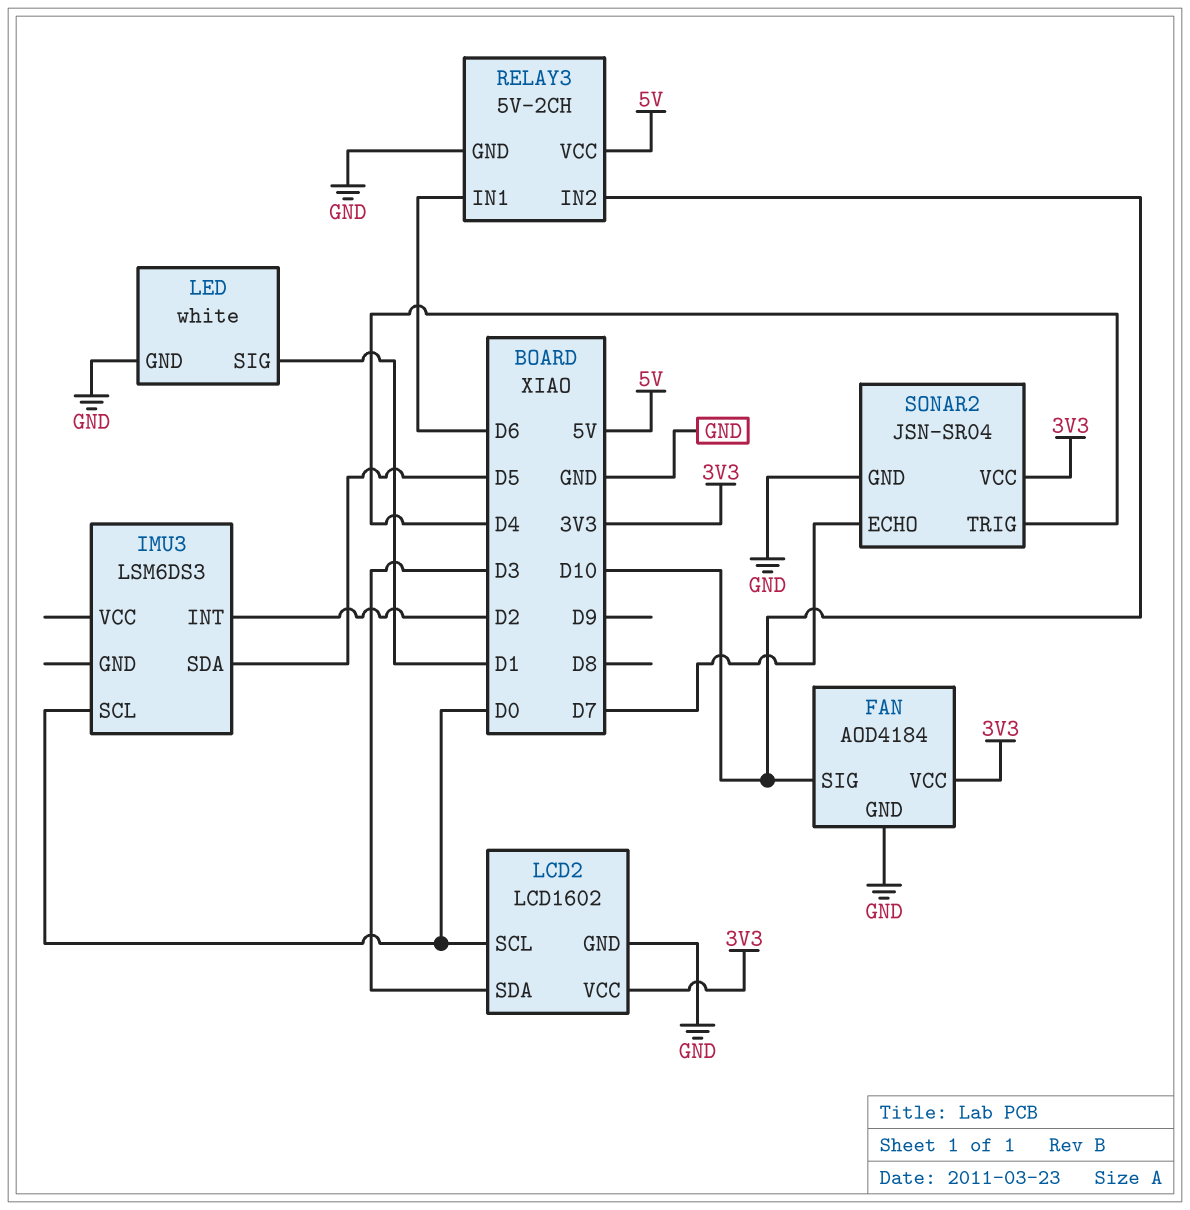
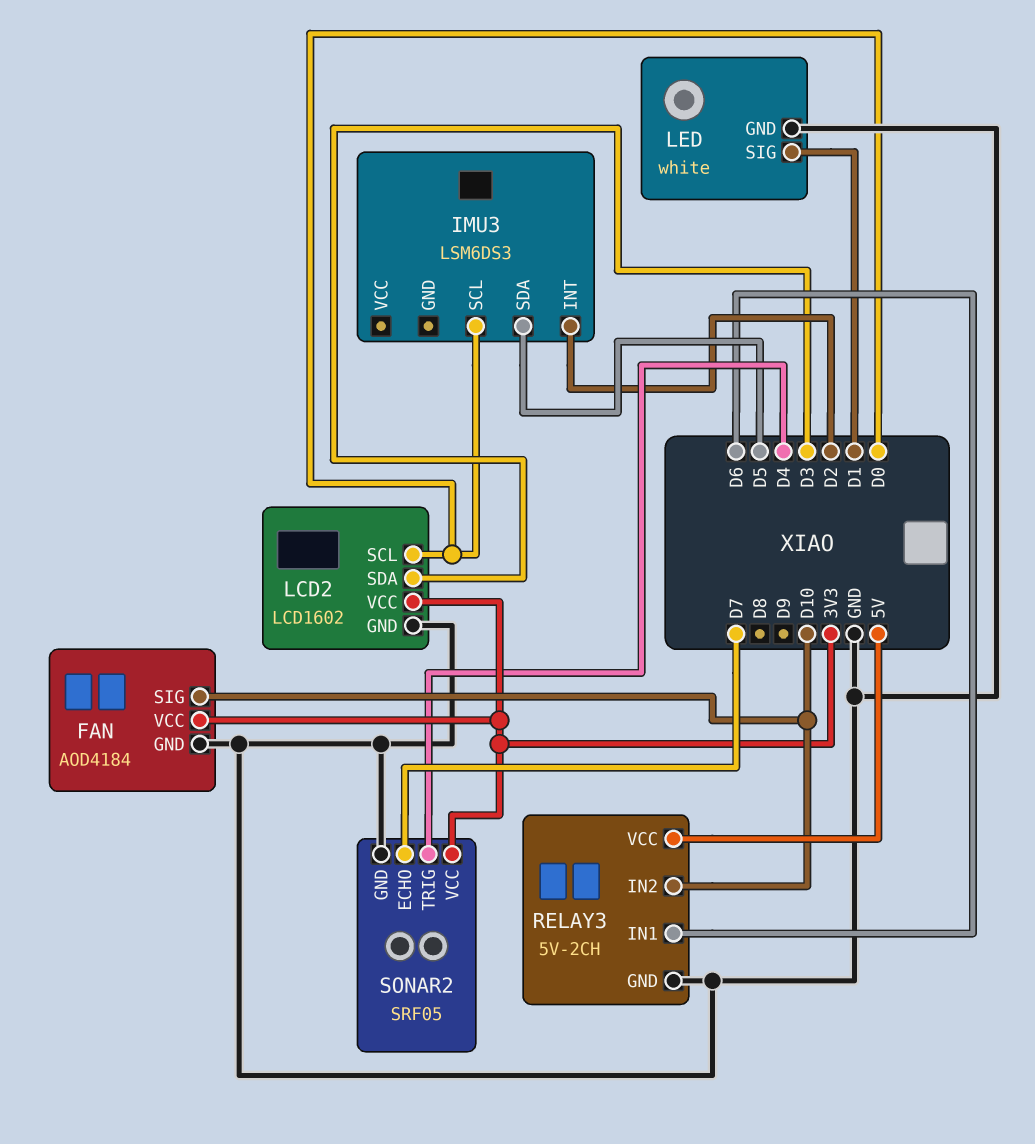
SONAR2: JSN-SR04 -> SRF05

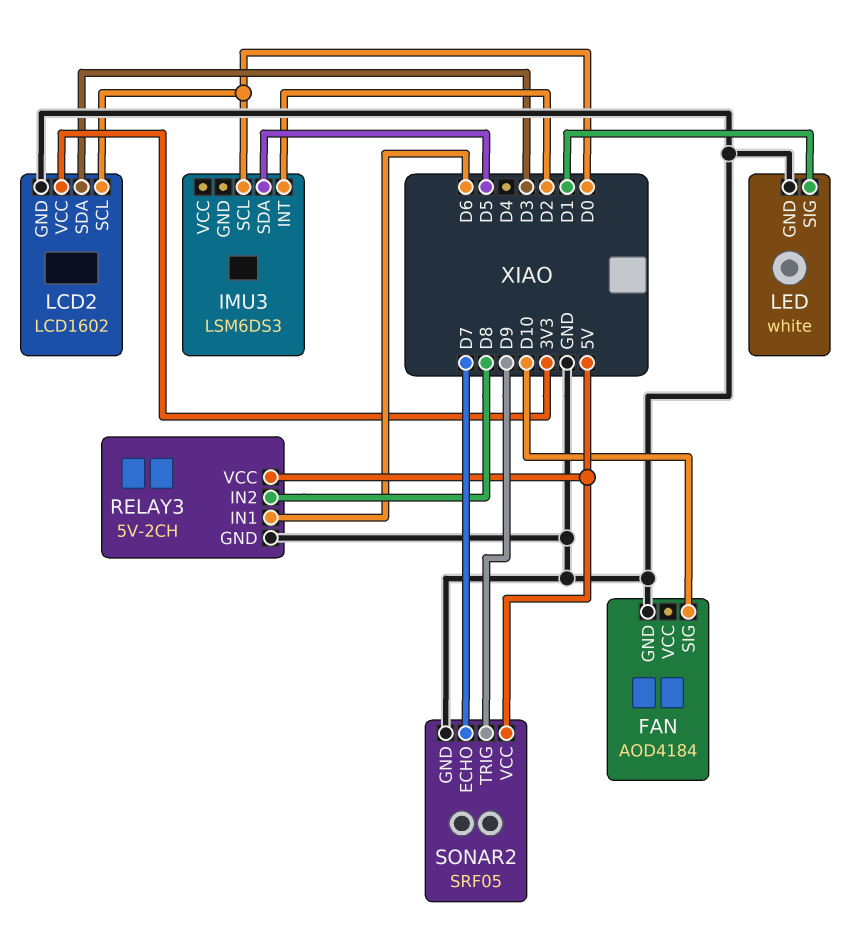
FAN pin VCC: 3V3 -> none
RELAY3 pin IN2: D10 -> D8
SONAR2 pin TRIG: D4 -> D9
SONAR2 pin VCC: 3V3 -> 5V

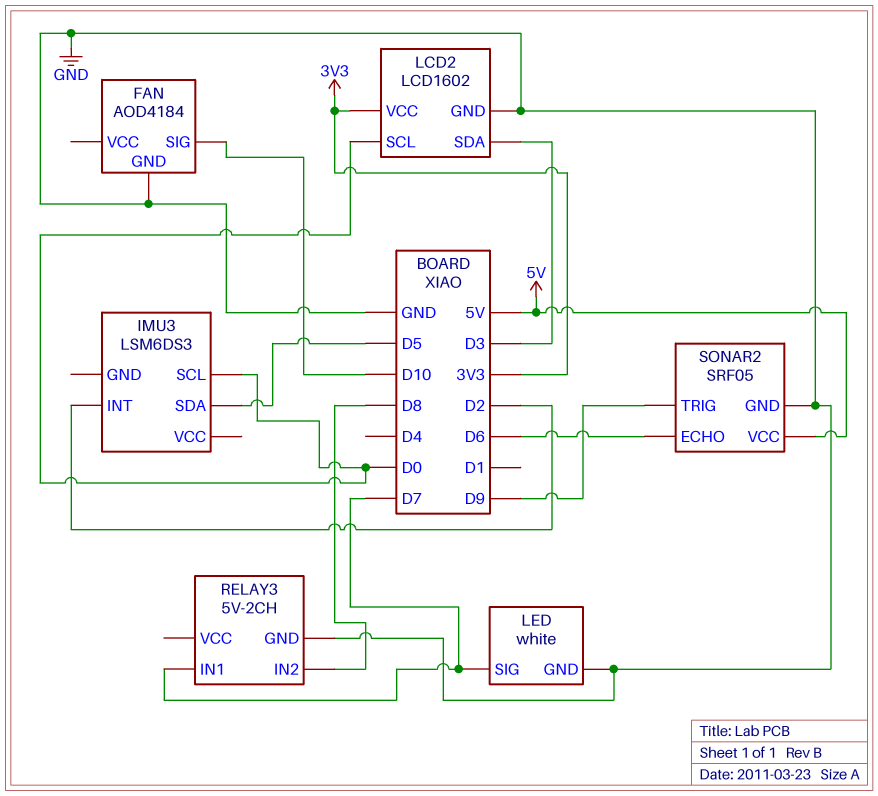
LED pin SIG: D1 -> D7
RELAY3 pin IN1: D6 -> D7
RELAY3 pin VCC: 5V -> none
SONAR2 pin ECHO: D7 -> D6

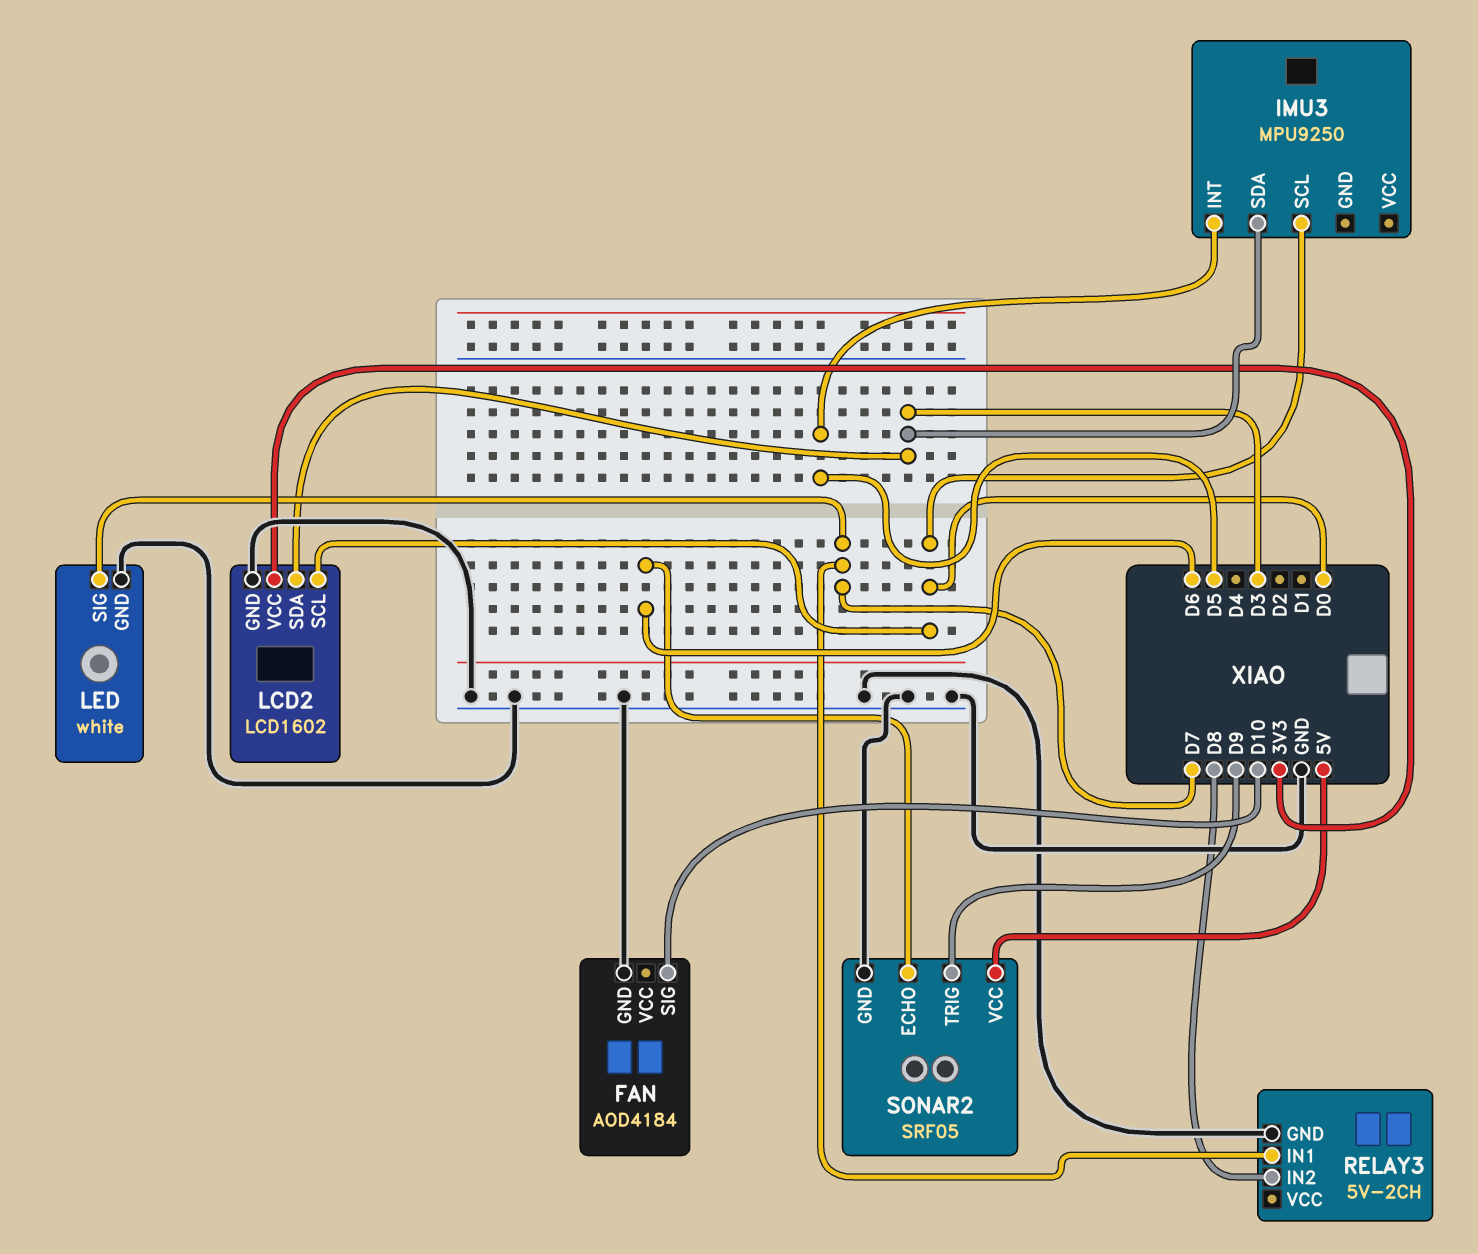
IMU3: LSM6DS3 -> MPU9250
IMU3 pin INT: D2 -> D5
IMU3 pin SDA: D5 -> D3

